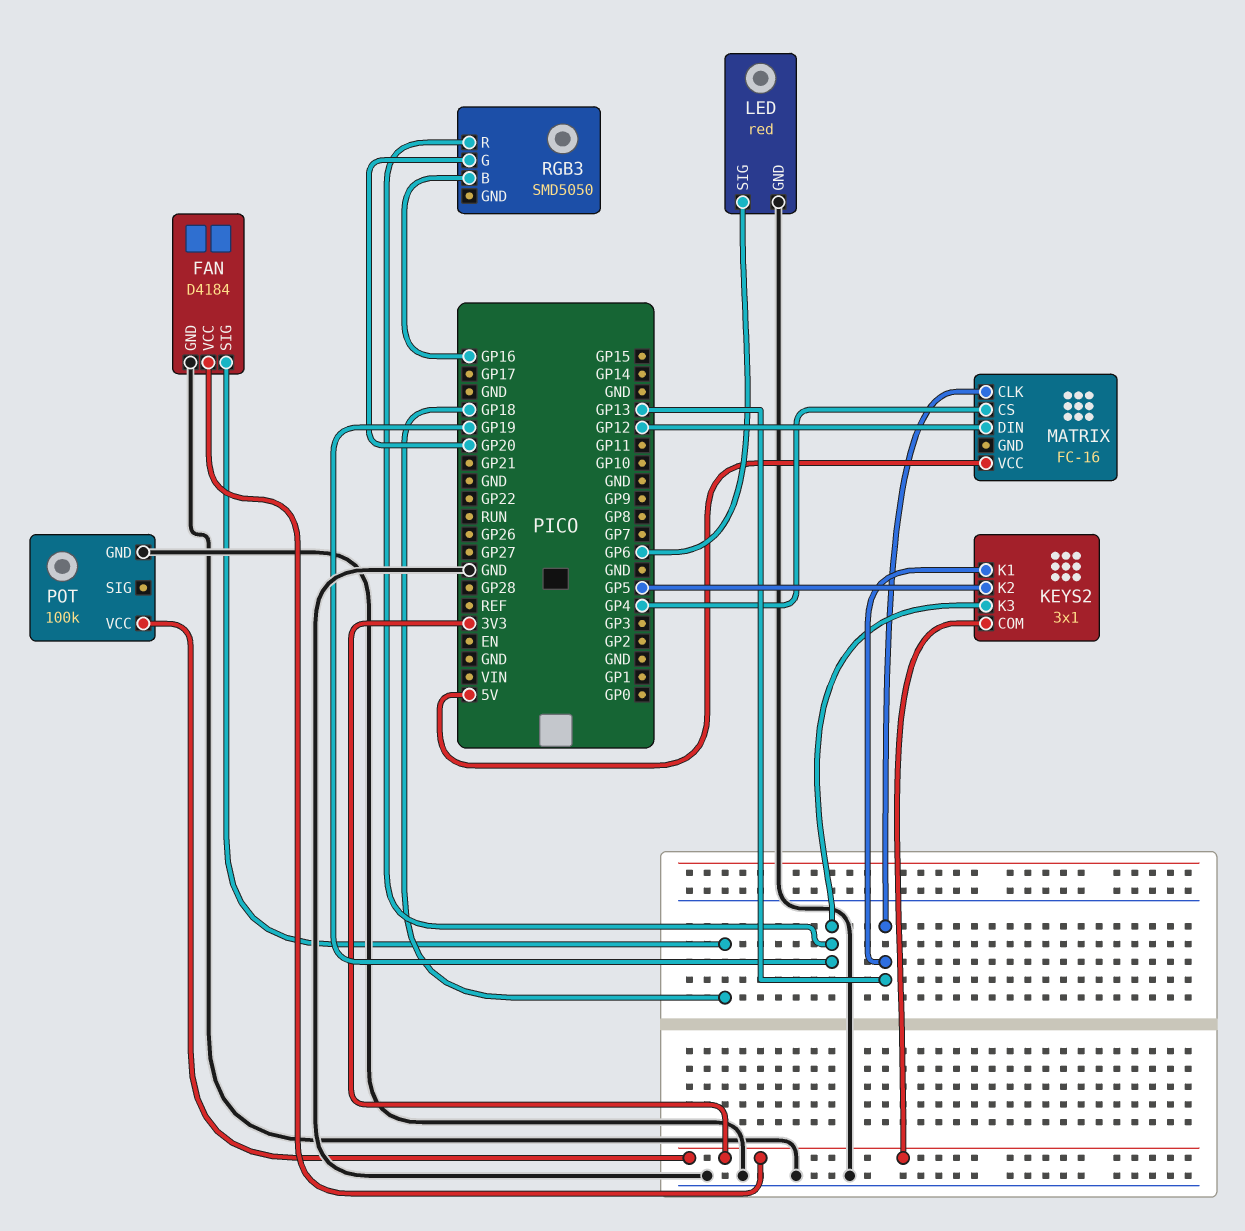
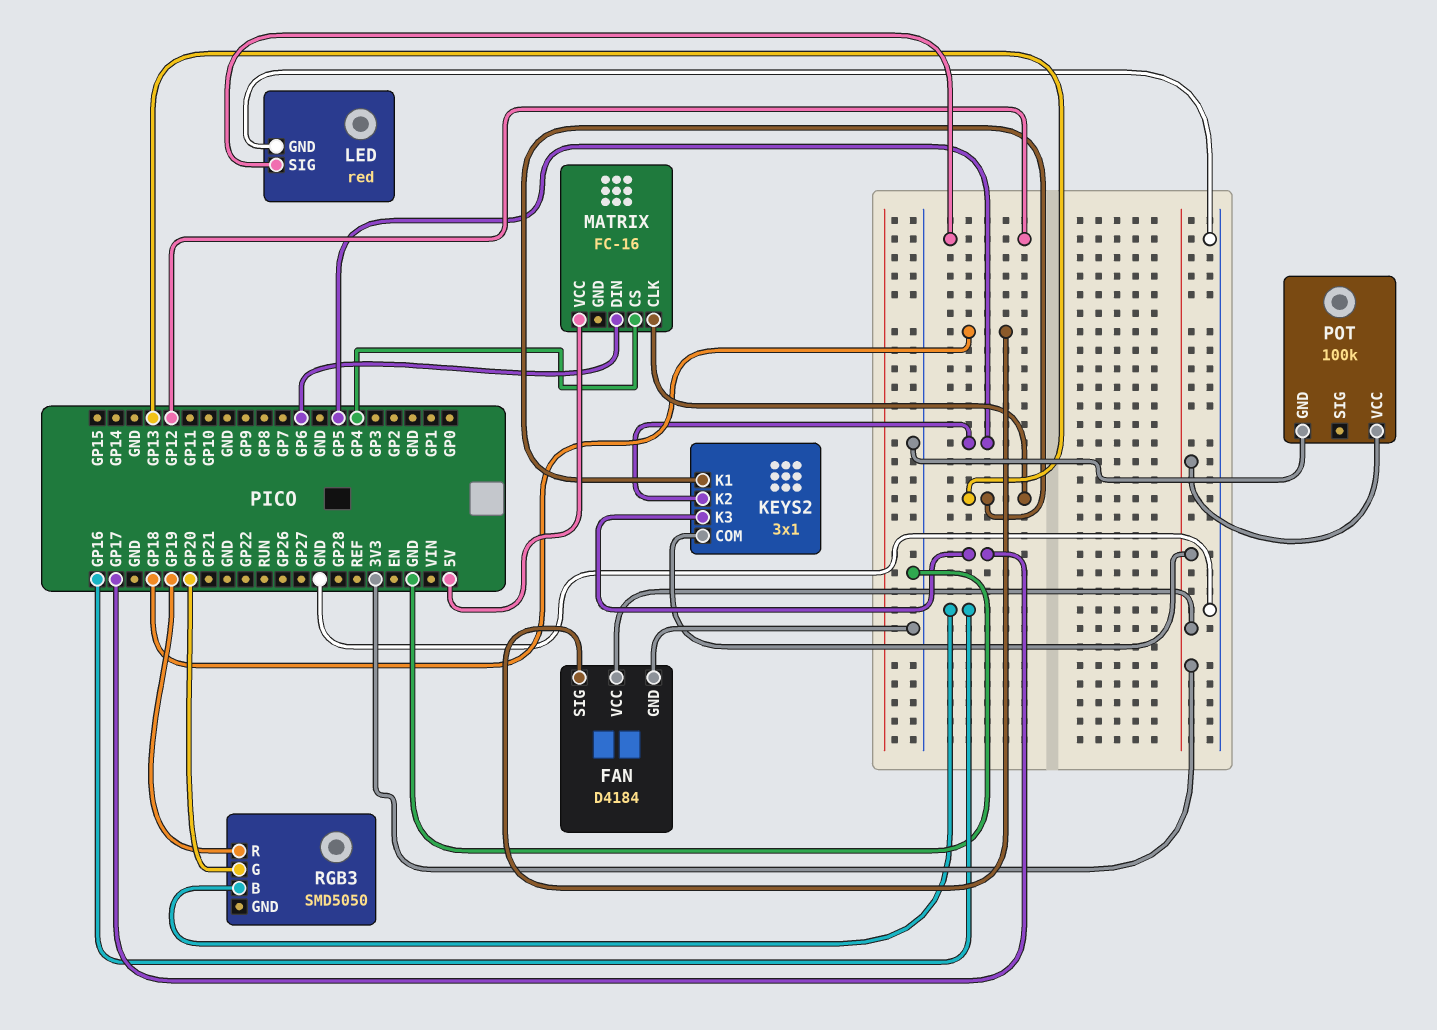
KEYS2 pin K3: GP19 -> GP17
LED pin SIG: GP6 -> GP12
MATRIX pin DIN: GP12 -> GP6

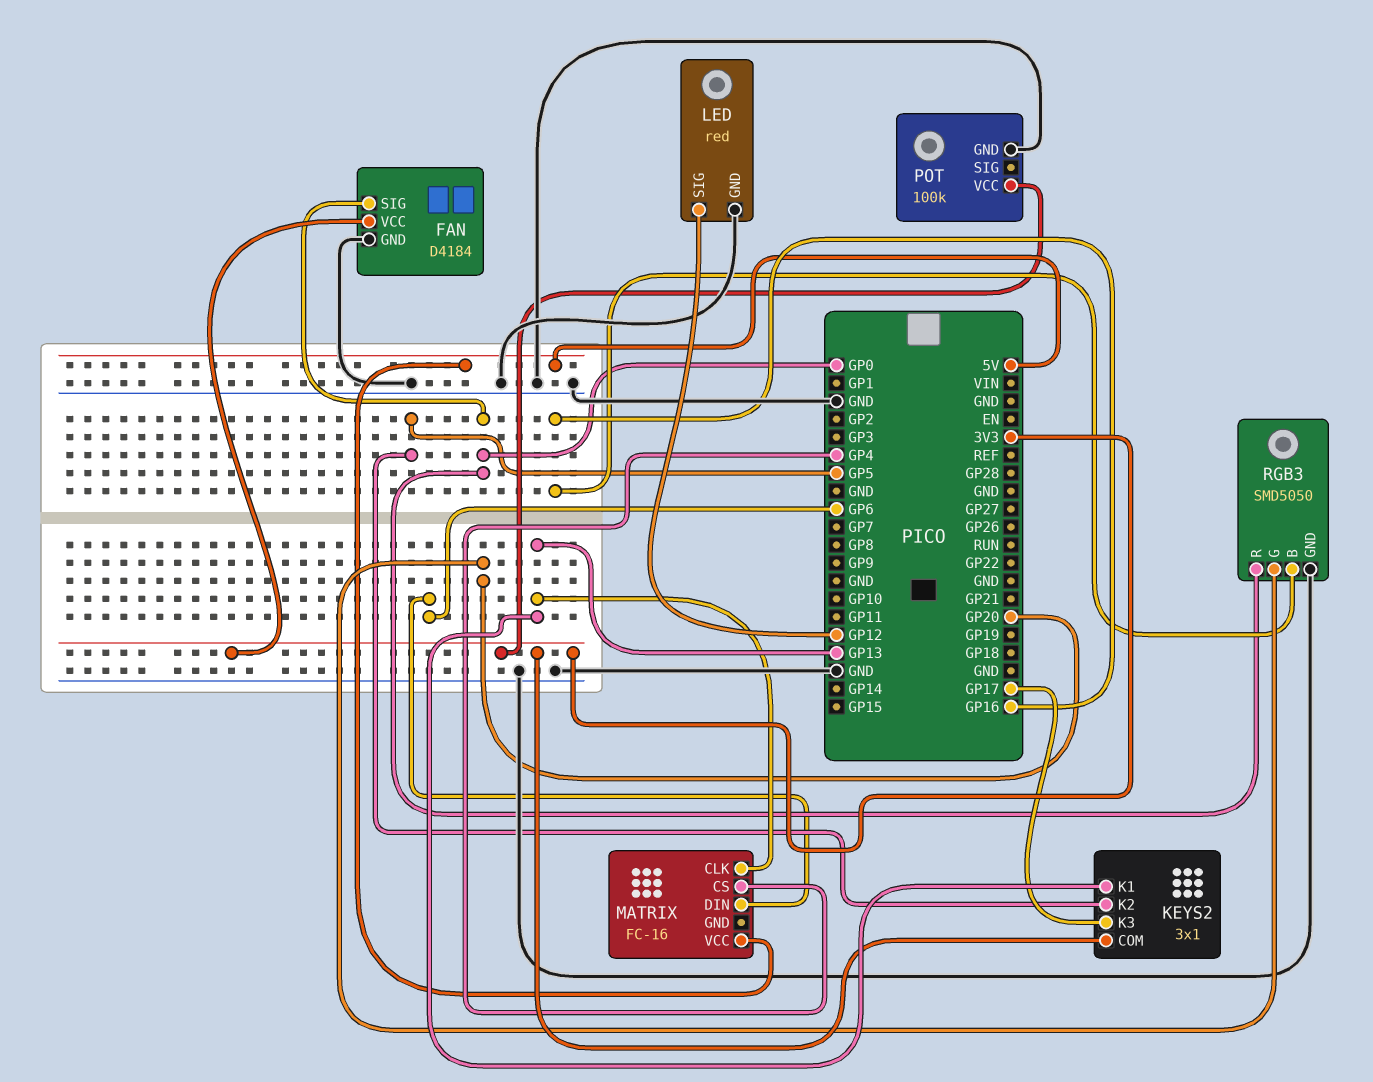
FAN pin SIG: GP18 -> GP0
RGB3 pin GND: none -> GND
RGB3 pin R: GP19 -> GP0

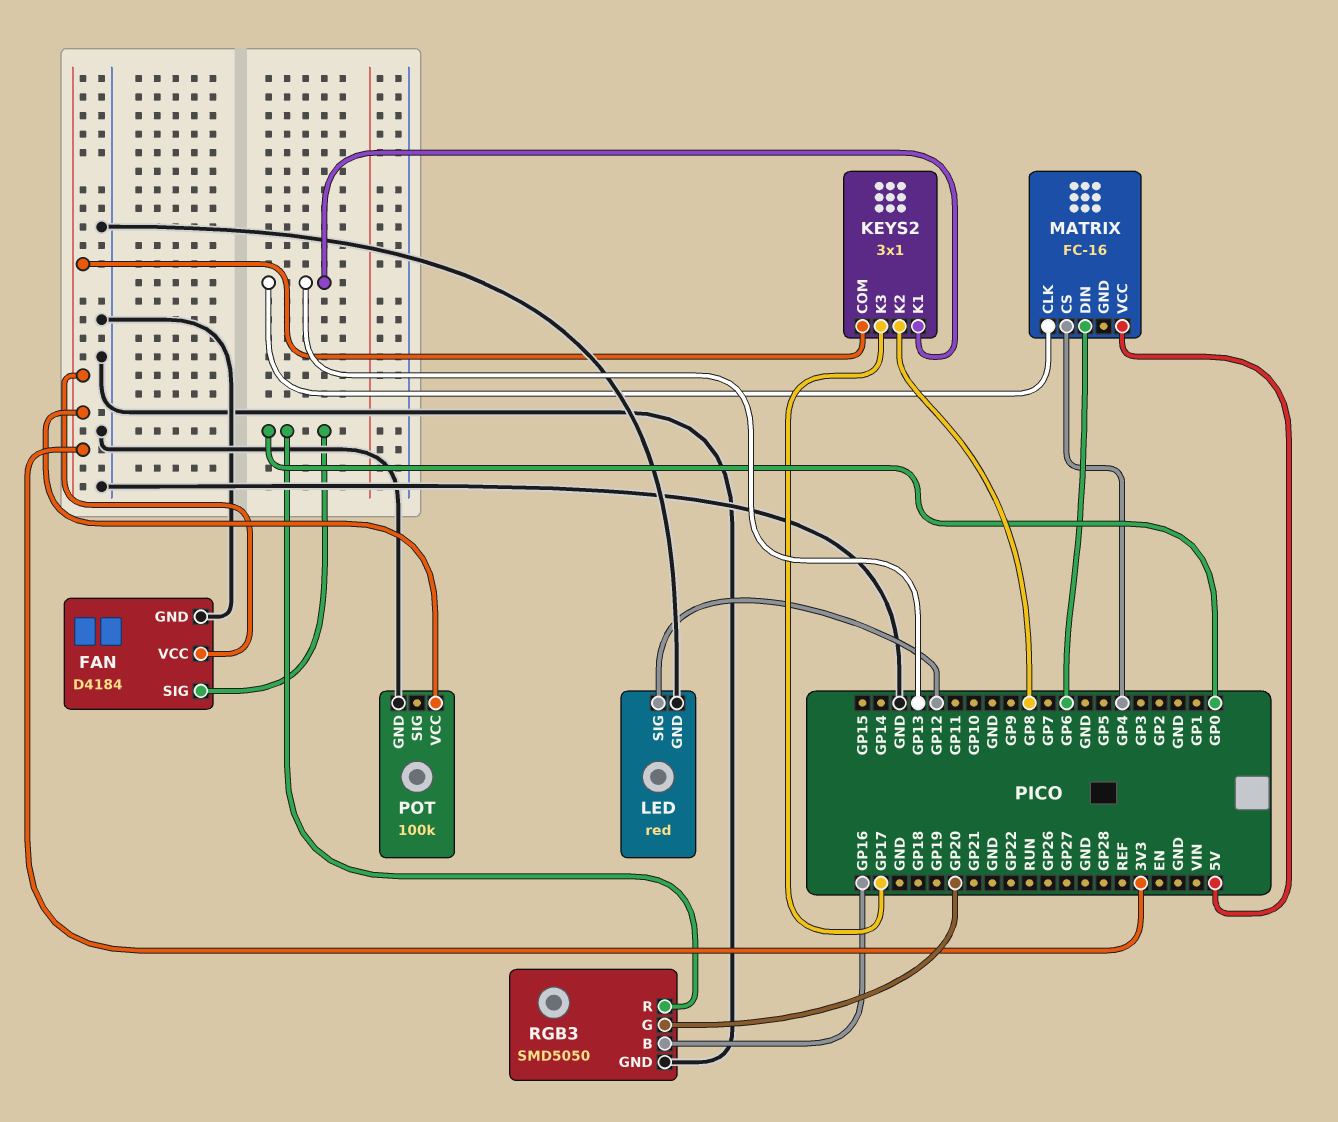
KEYS2 pin K2: GP5 -> GP8

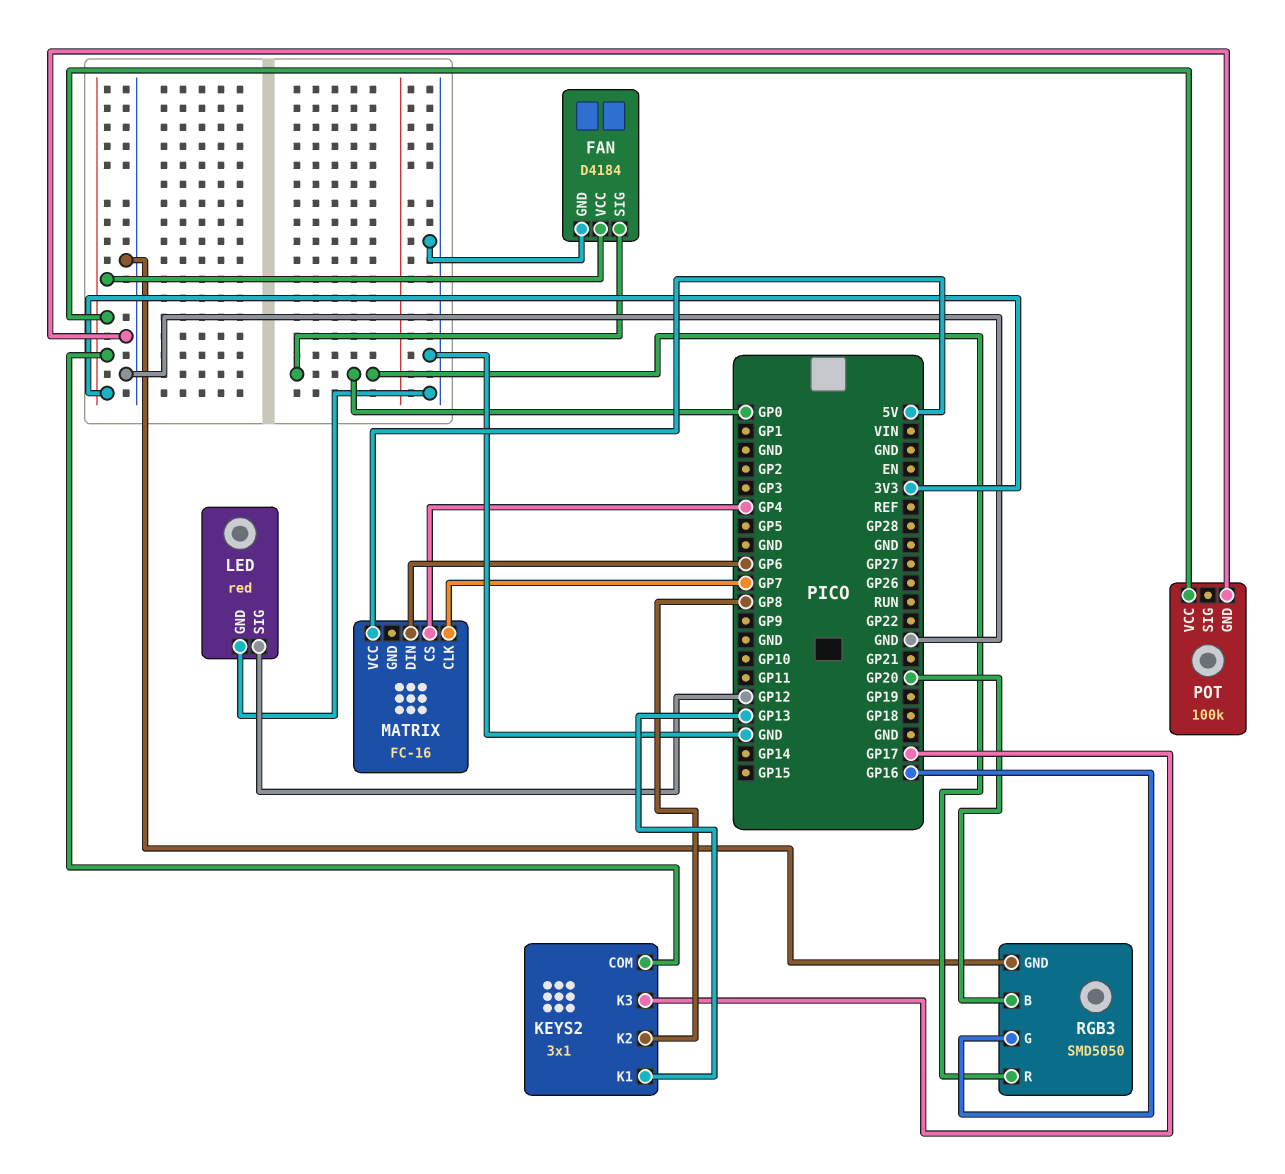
MATRIX pin CLK: GP13 -> GP7
RGB3 pin B: GP16 -> GP20
RGB3 pin G: GP20 -> GP16

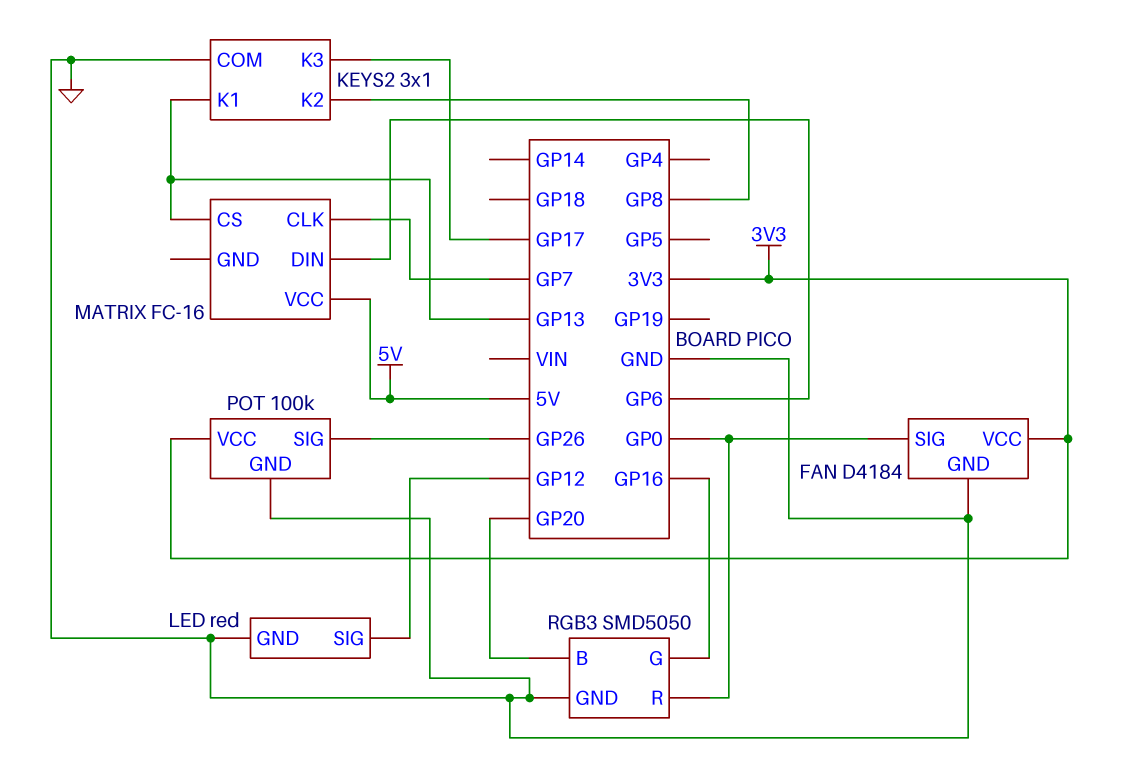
KEYS2 pin COM: 3V3 -> GND
MATRIX pin CS: GP4 -> GP13
POT pin SIG: none -> GP26

